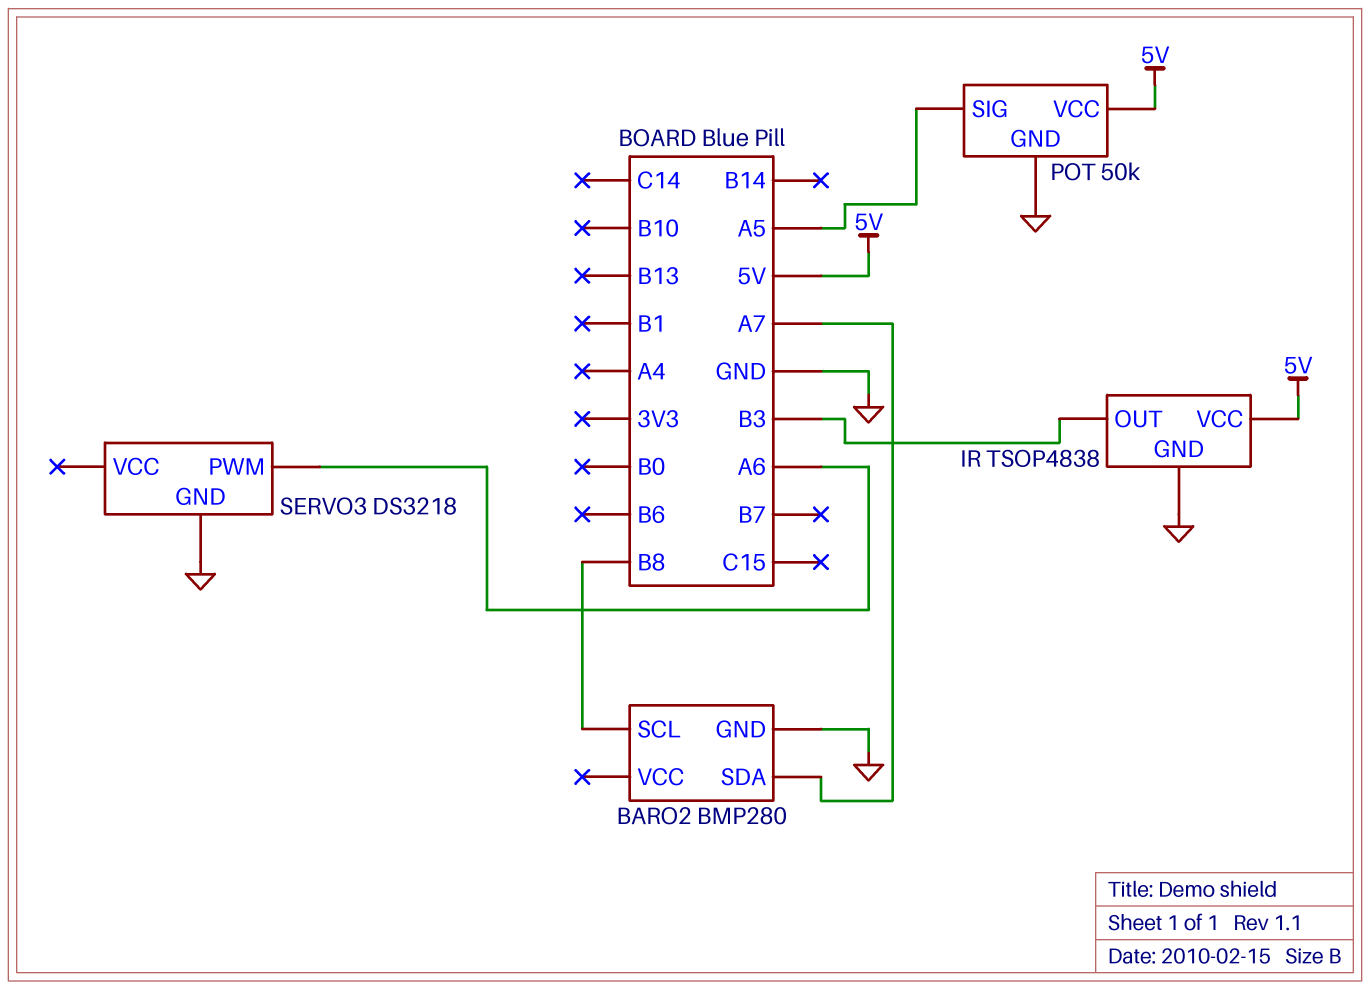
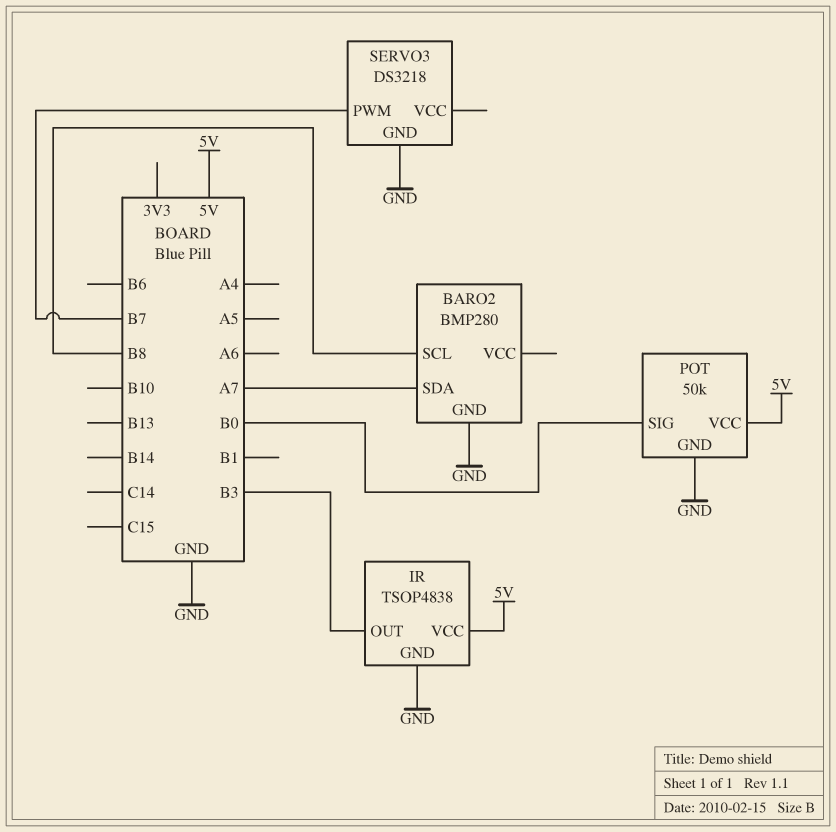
POT pin SIG: A5 -> B0
SERVO3 pin PWM: A6 -> B7

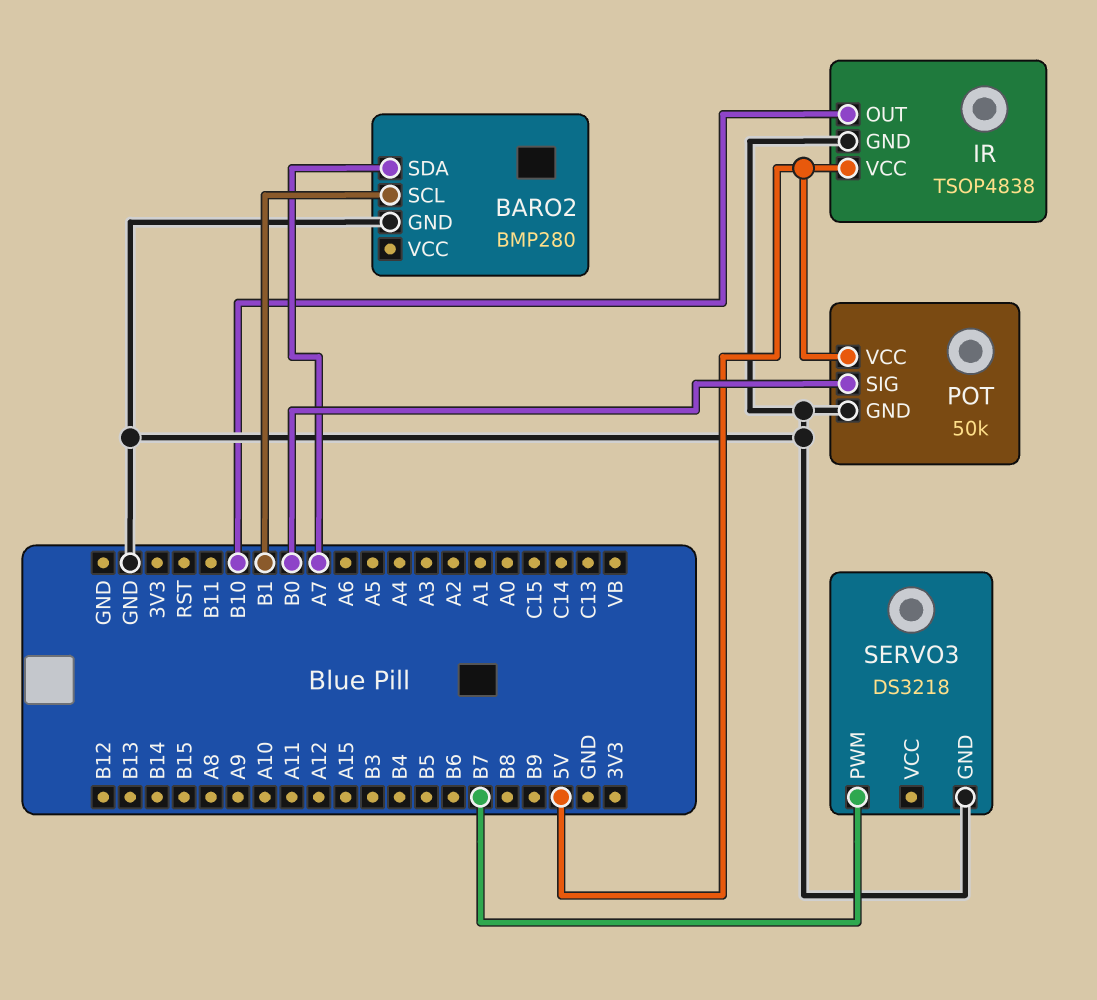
BARO2 pin SCL: B8 -> B1
IR pin OUT: B3 -> B10

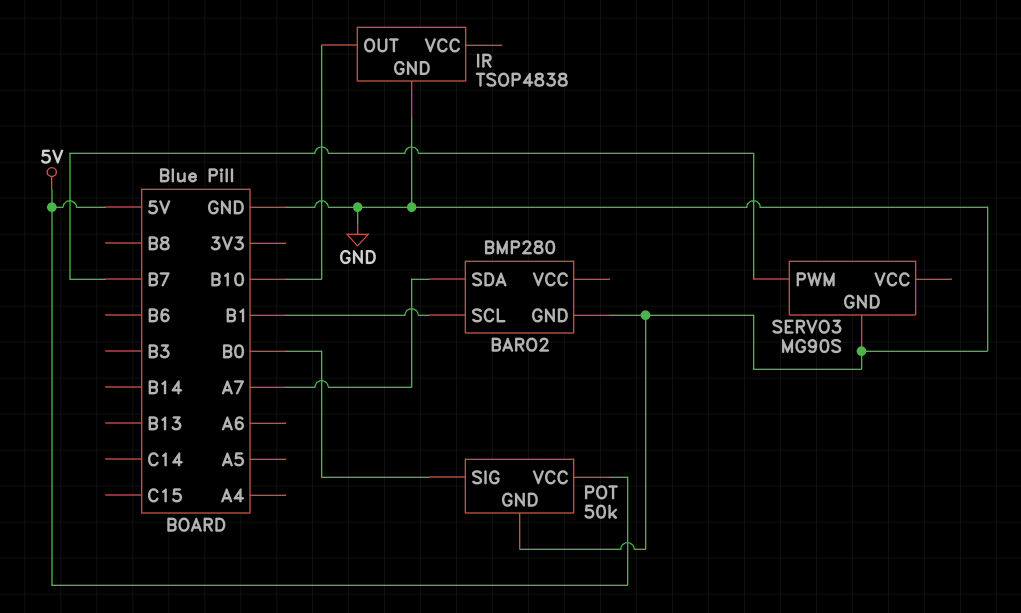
IR pin VCC: 5V -> none
SERVO3: DS3218 -> MG90S

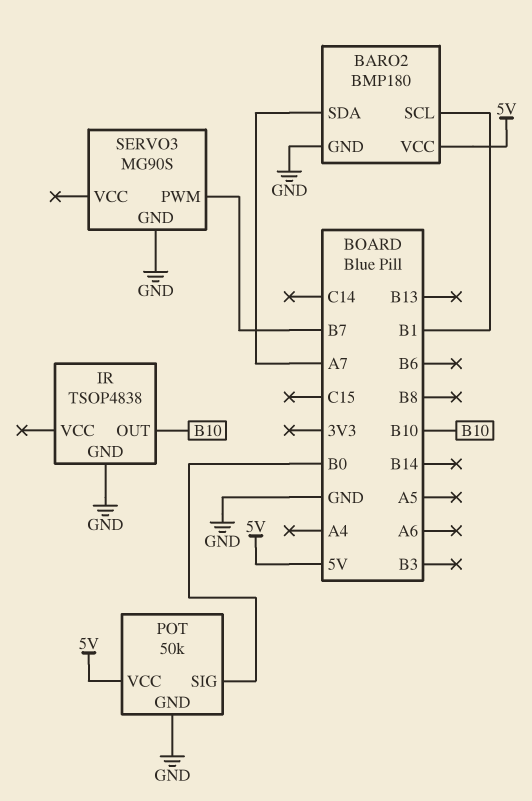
BARO2: BMP280 -> BMP180
BARO2 pin VCC: none -> 5V

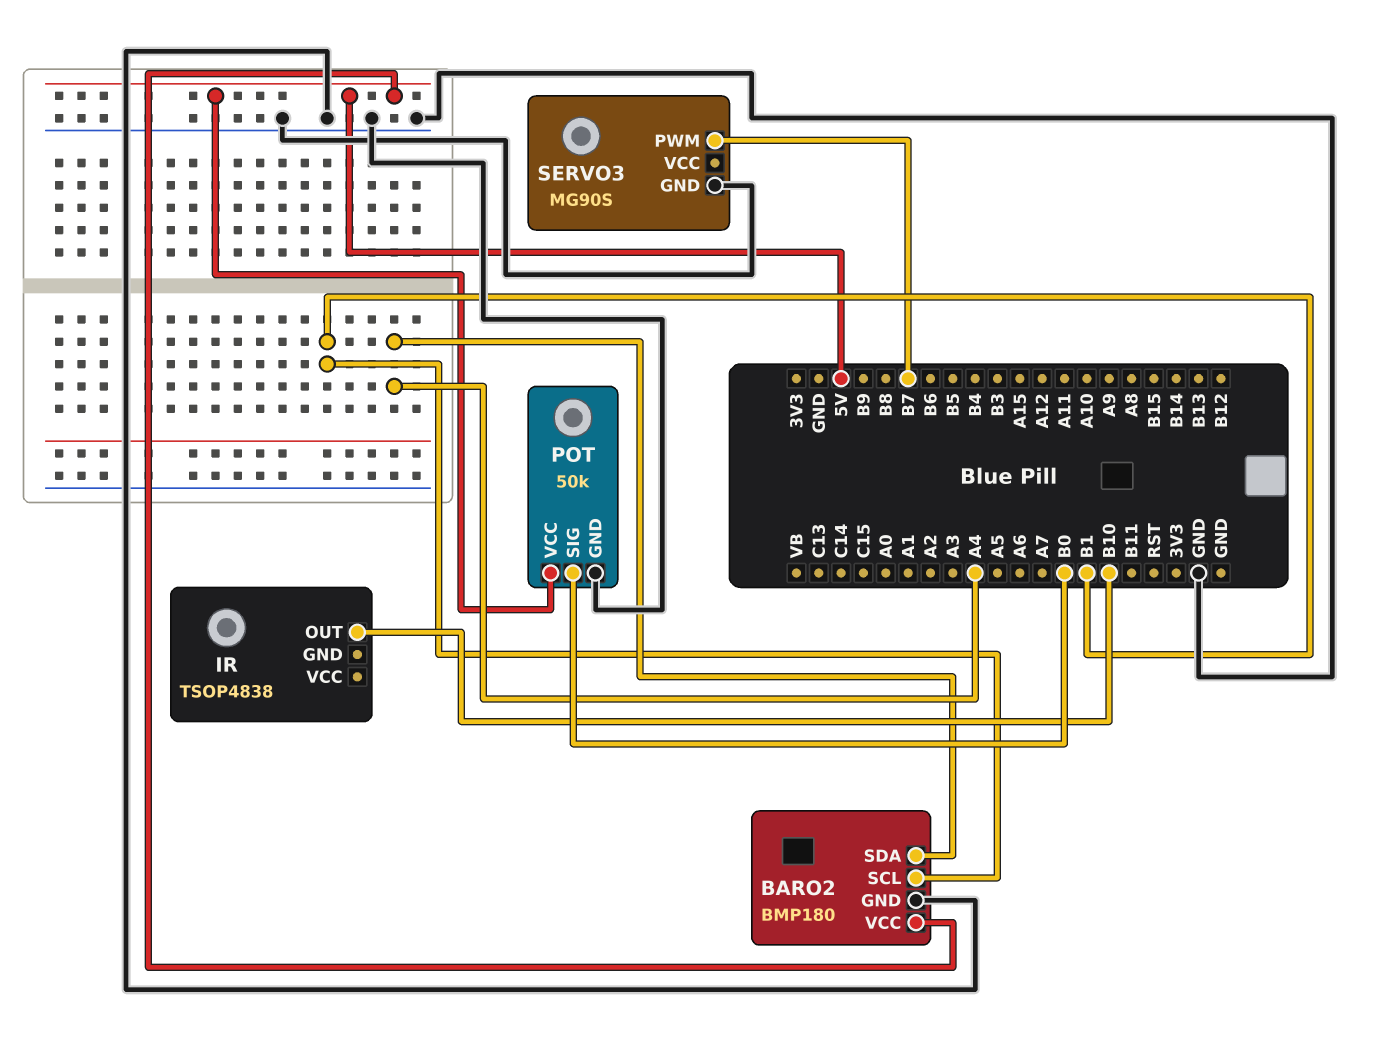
BARO2 pin SDA: A7 -> A4
IR pin GND: GND -> none

